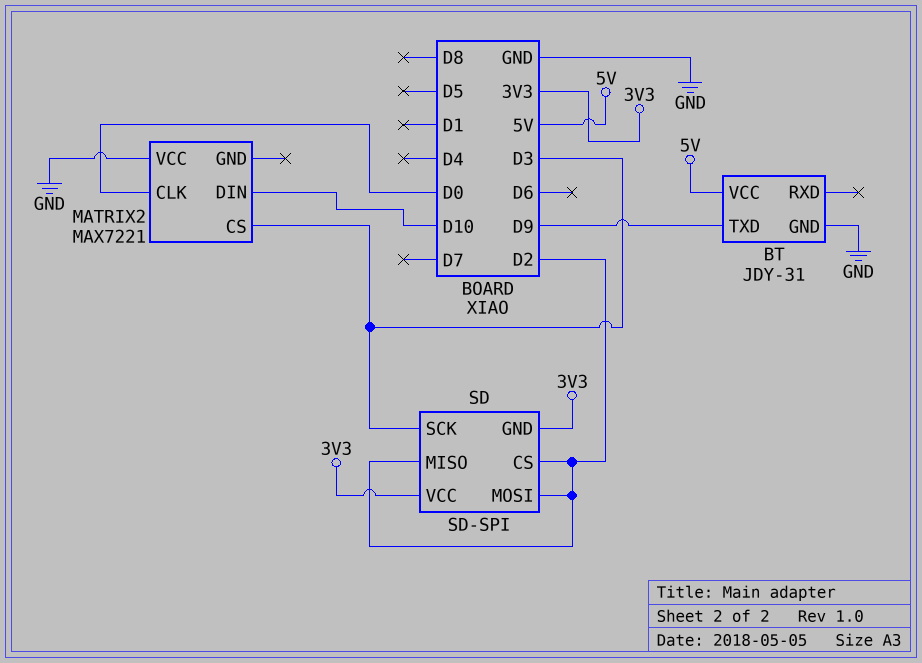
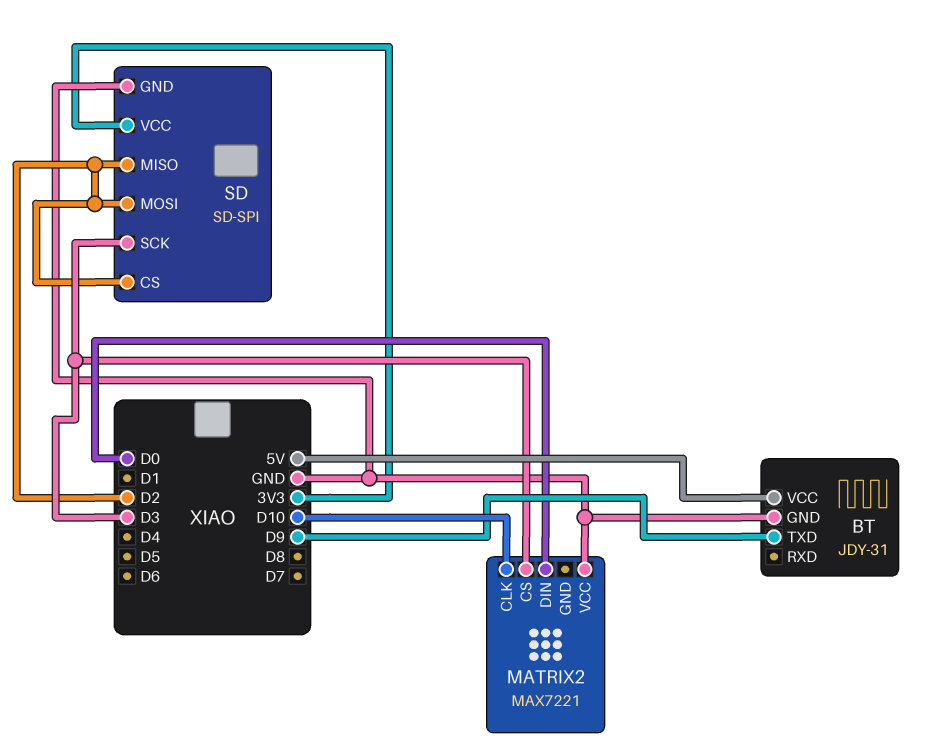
MATRIX2 pin CLK: D0 -> D10
MATRIX2 pin DIN: D10 -> D0
SD pin GND: 3V3 -> GND

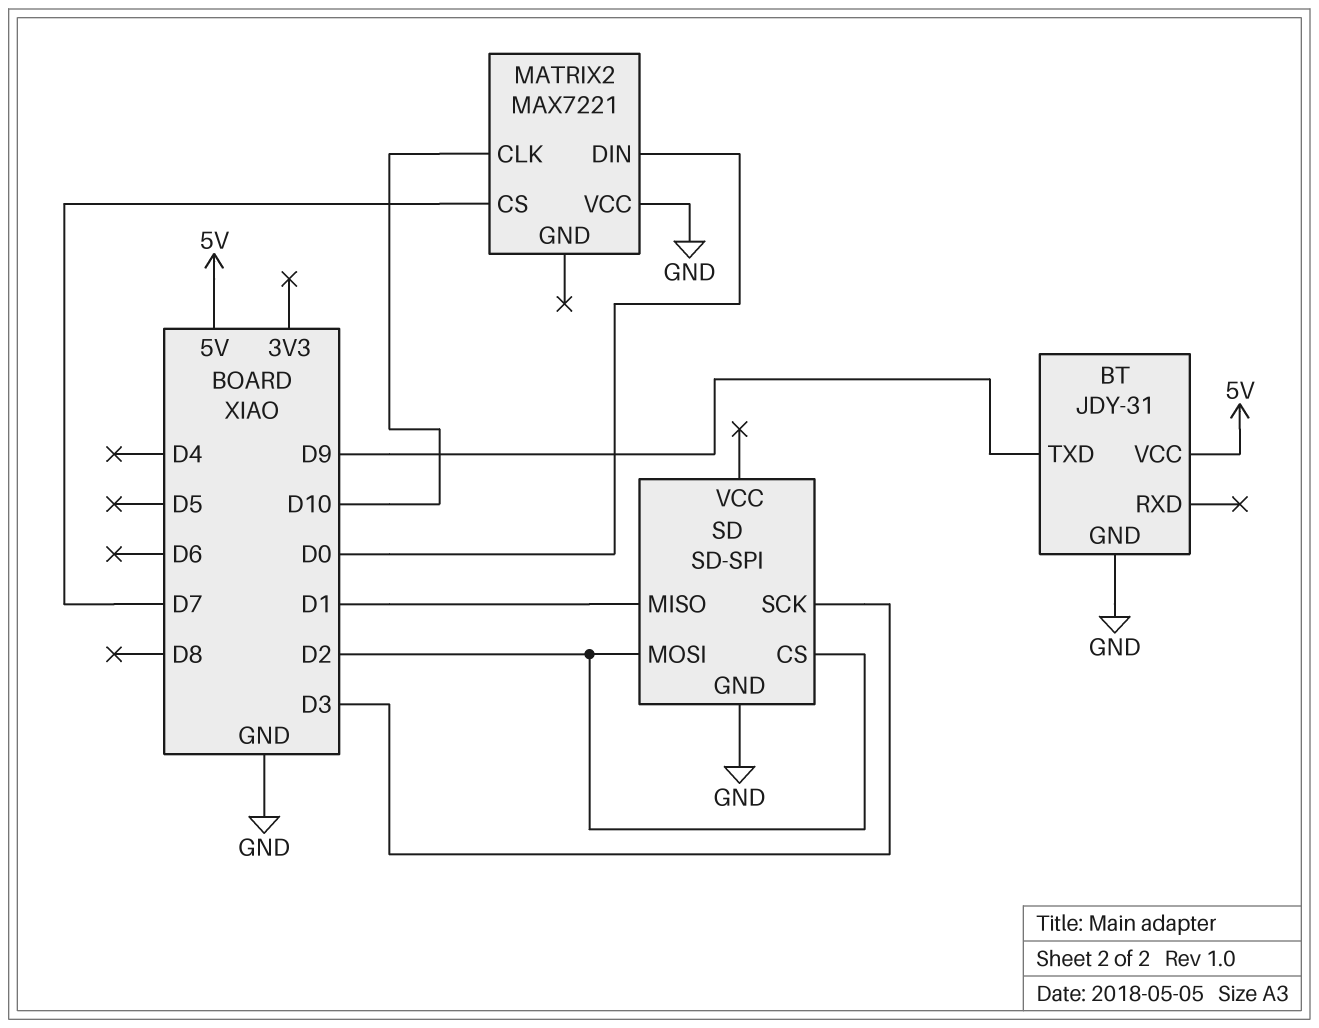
MATRIX2 pin CS: D3 -> D7
SD pin MISO: D2 -> D1
SD pin VCC: 3V3 -> none

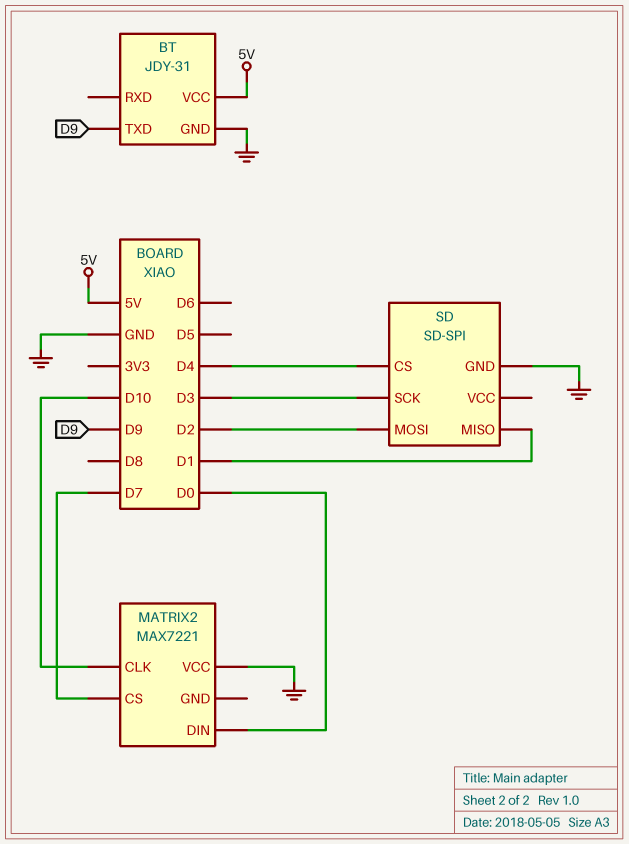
SD pin CS: D2 -> D4

